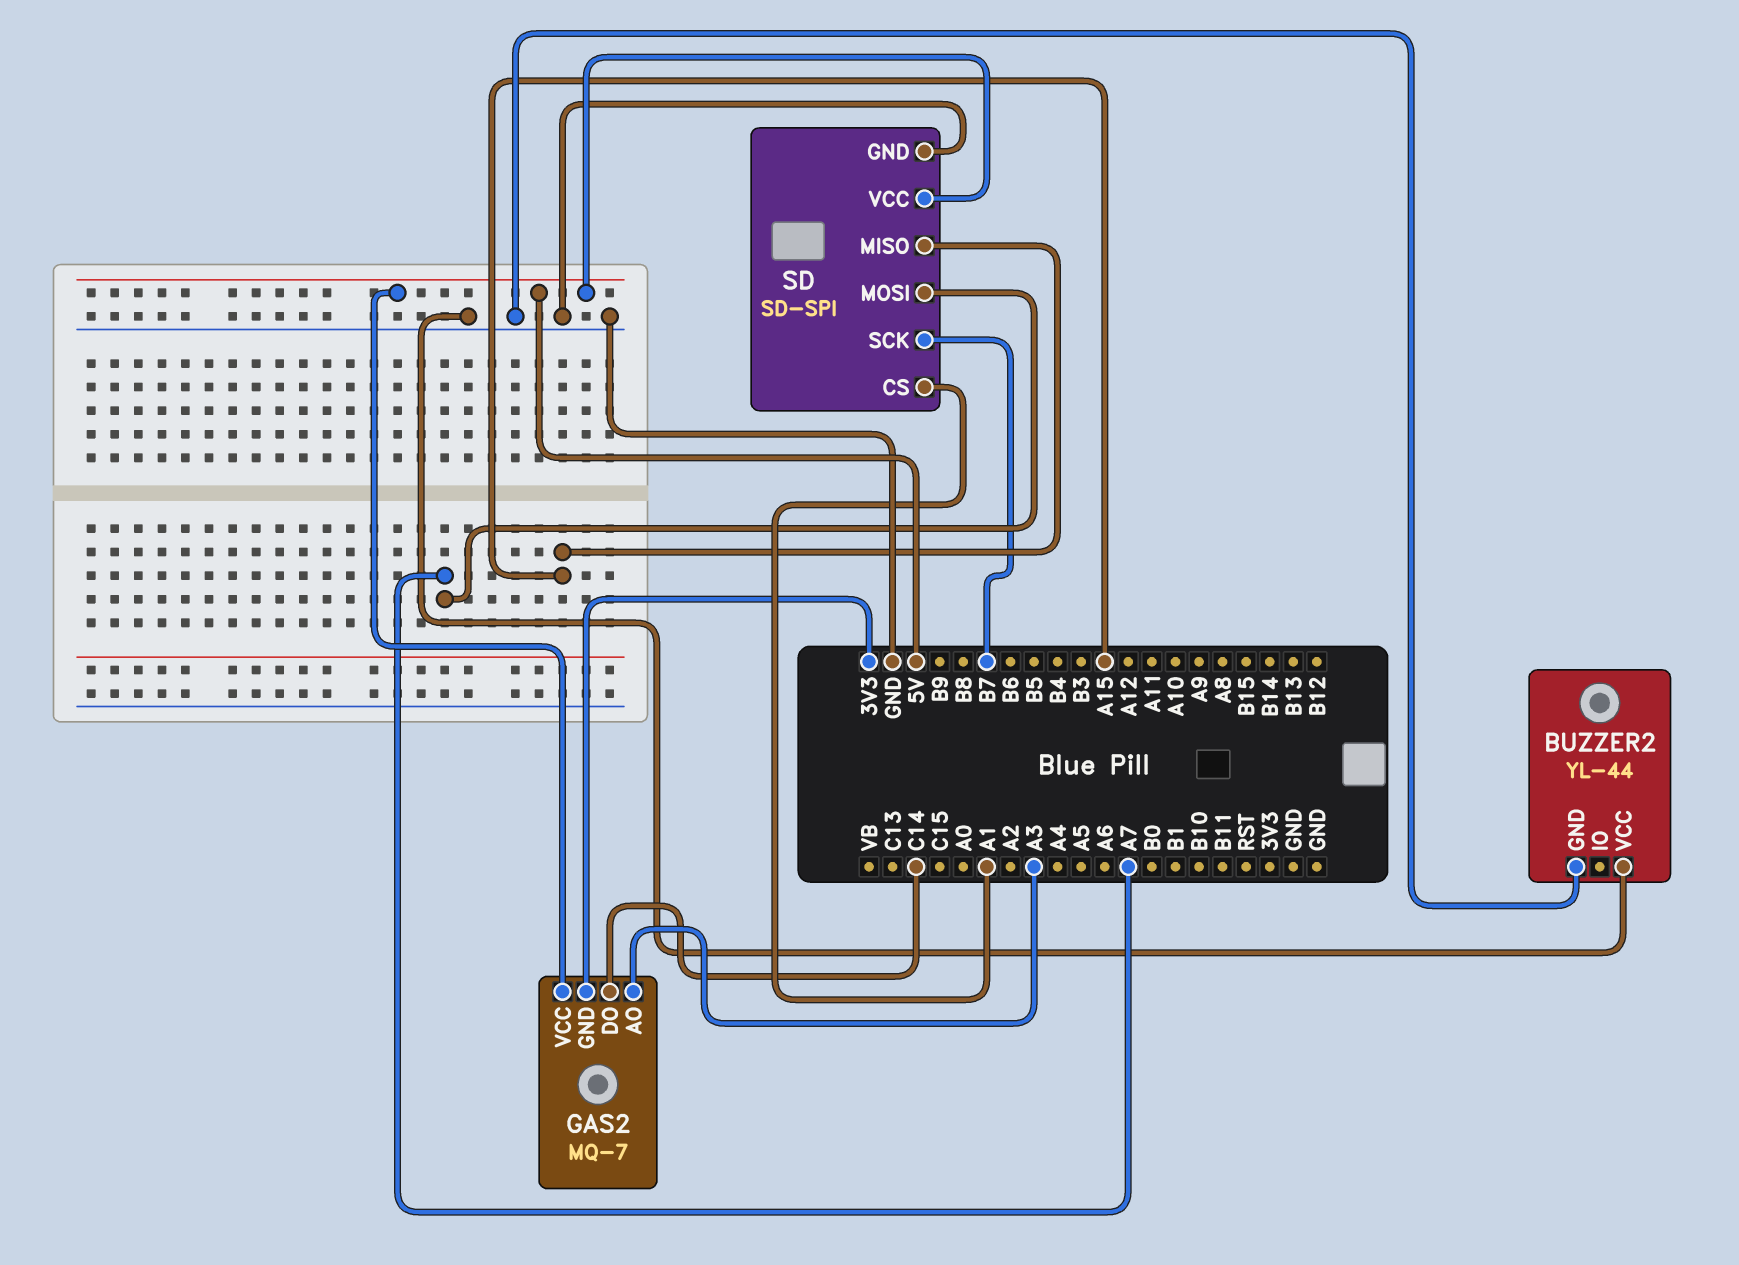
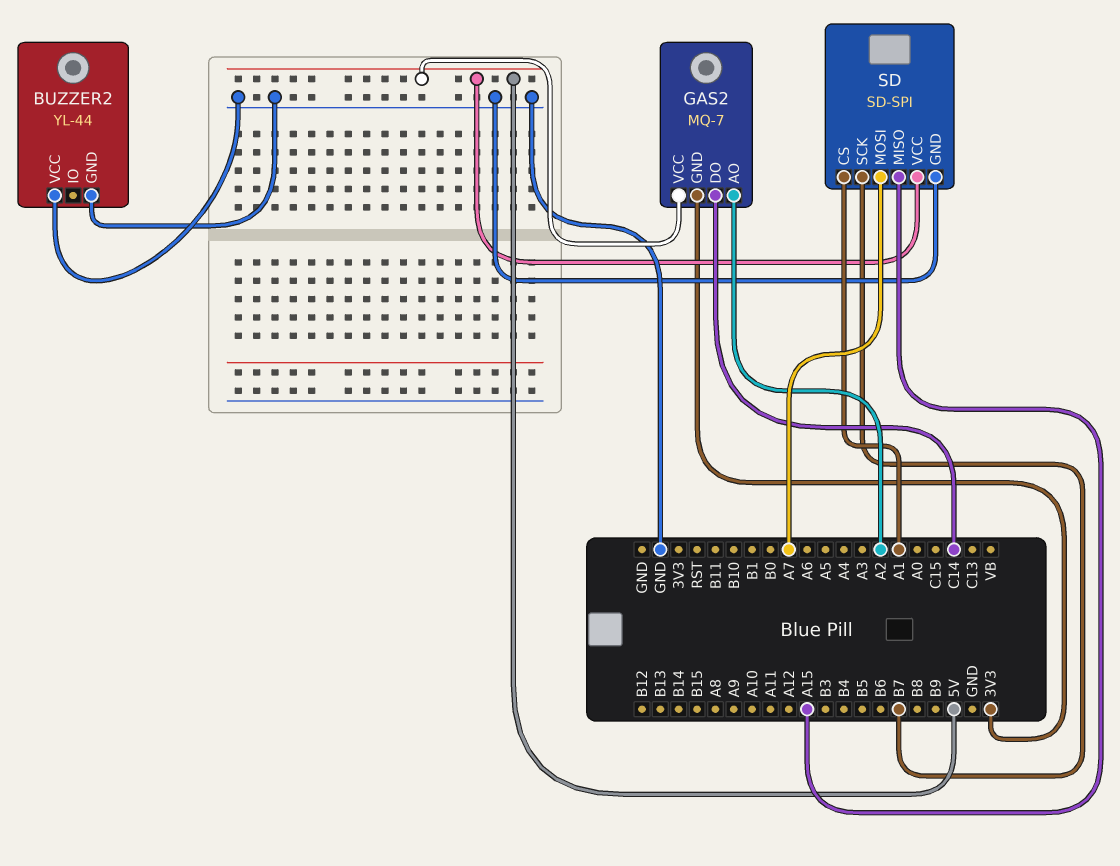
GAS2 pin AO: A3 -> A2

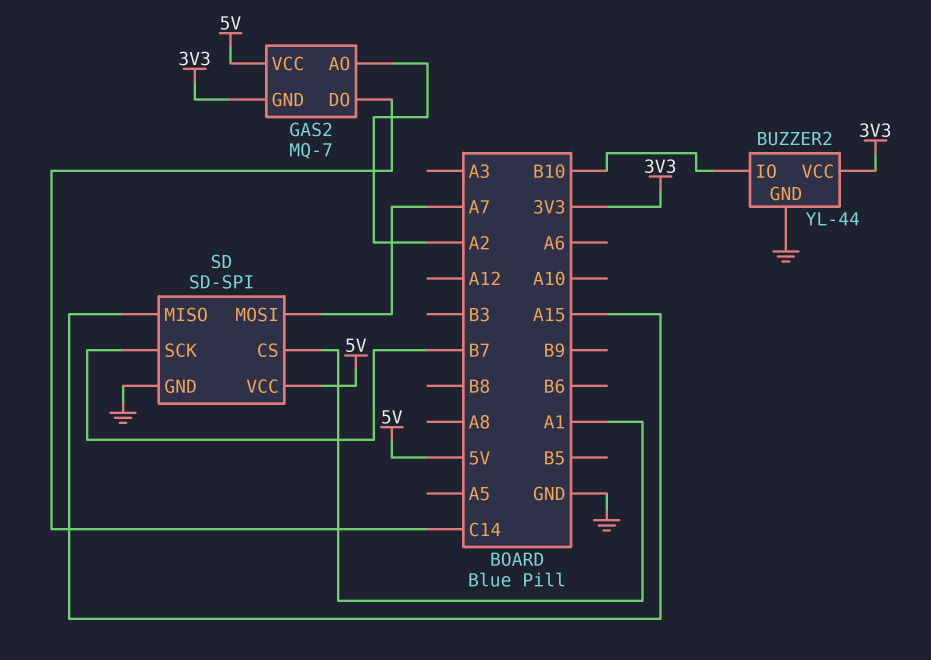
BUZZER2 pin IO: none -> B10
BUZZER2 pin VCC: GND -> 3V3

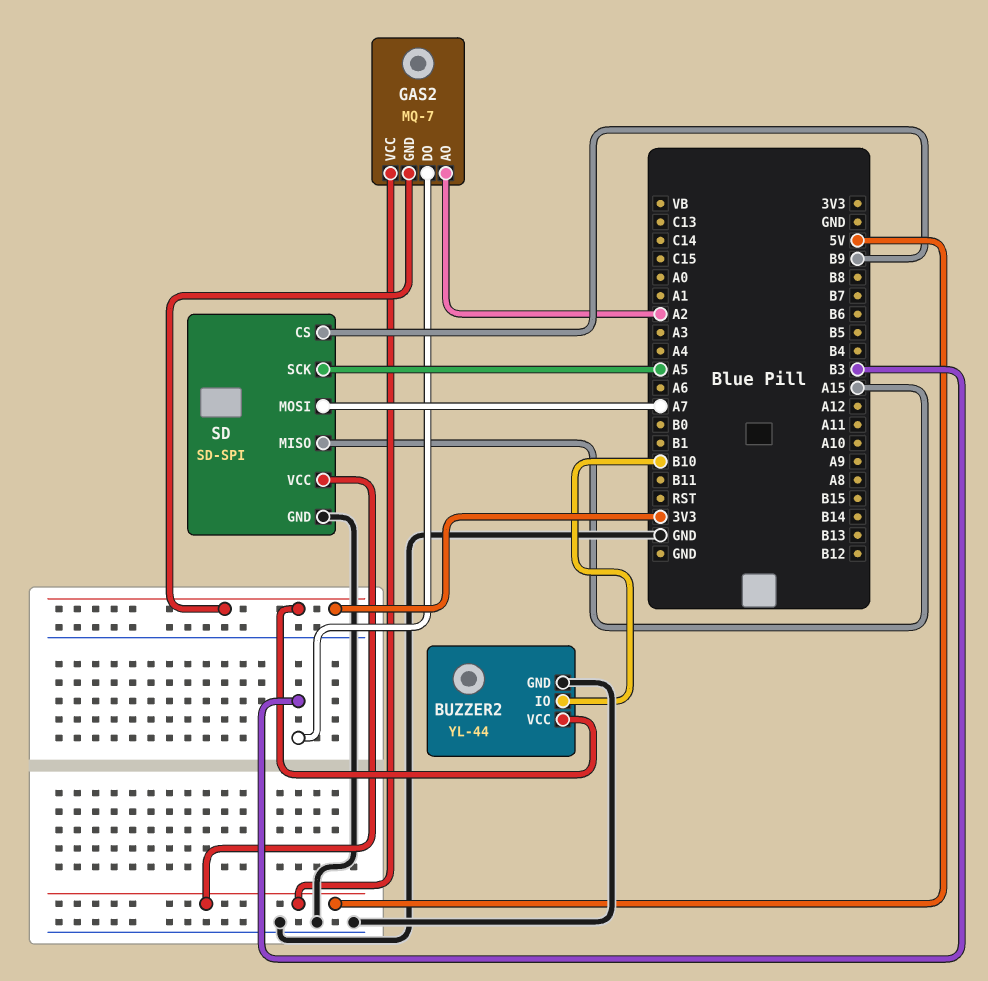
GAS2 pin DO: C14 -> B3
SD pin CS: A1 -> B9
SD pin SCK: B7 -> A5

